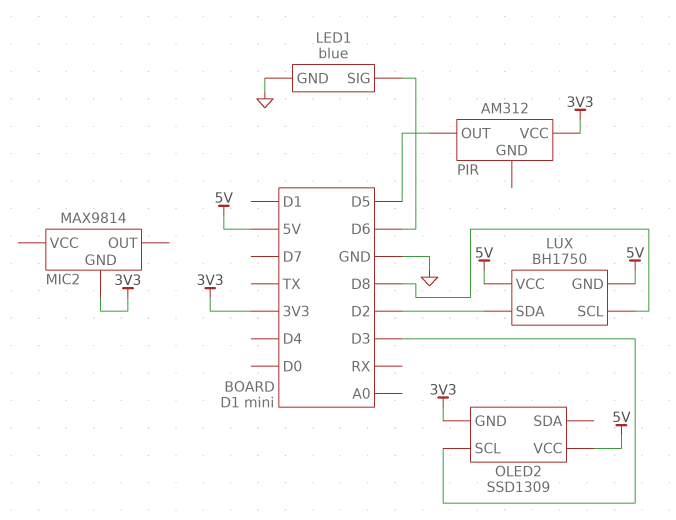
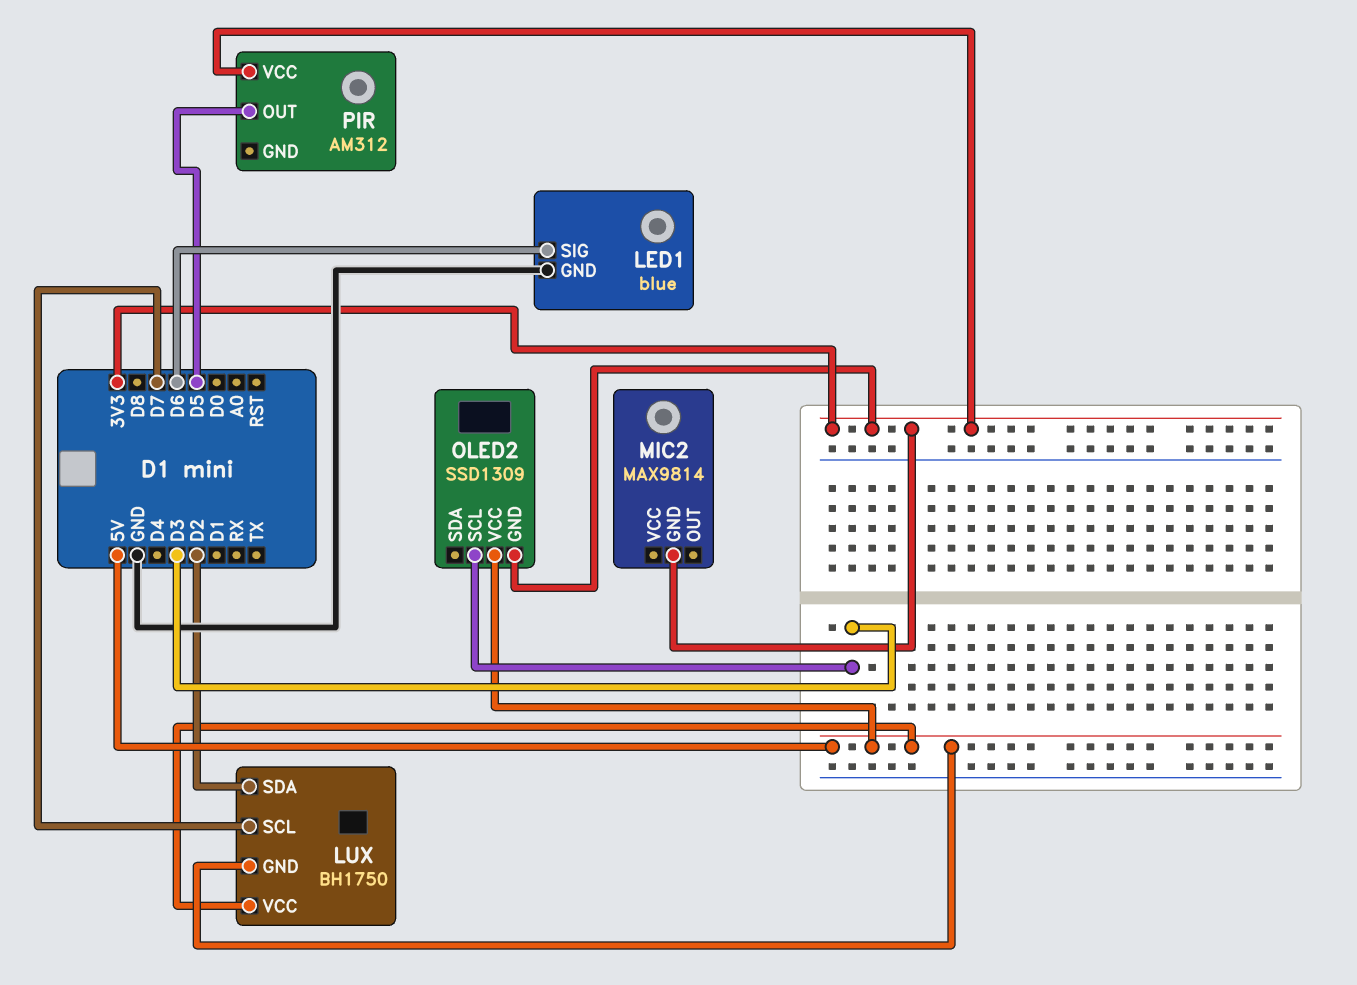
LUX pin SCL: D8 -> D7

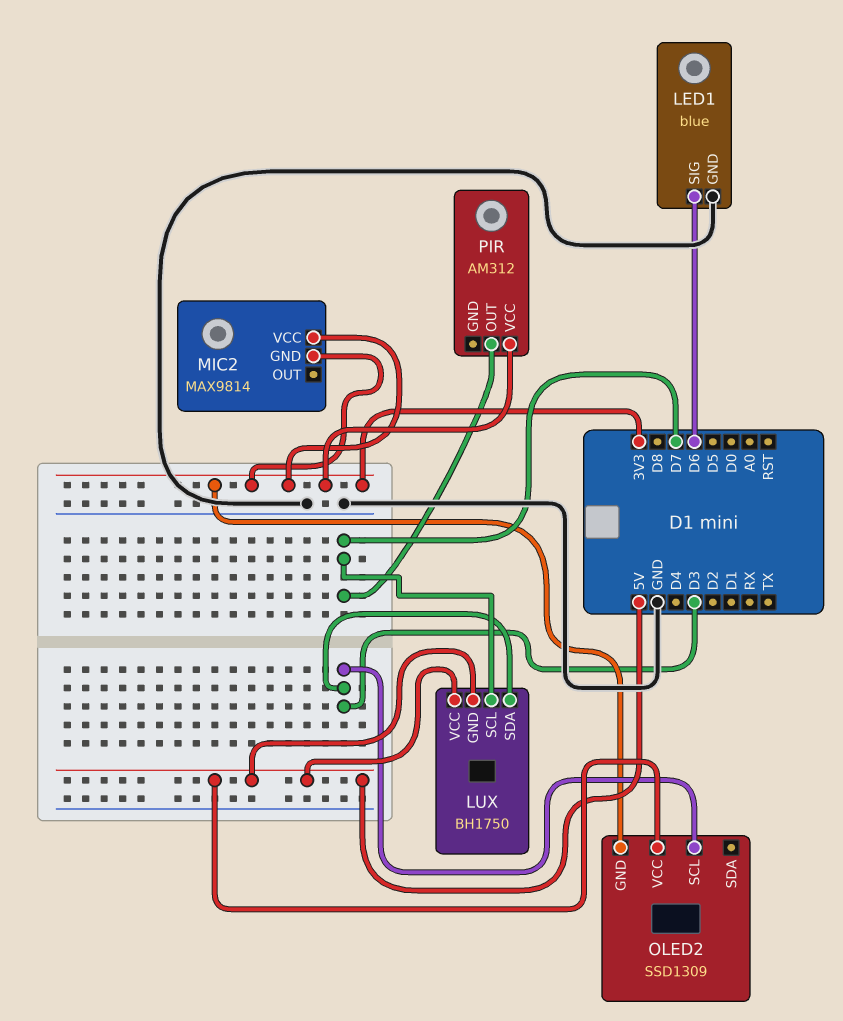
LUX pin SDA: D2 -> D3
MIC2 pin VCC: none -> 3V3
PIR pin OUT: D5 -> D7

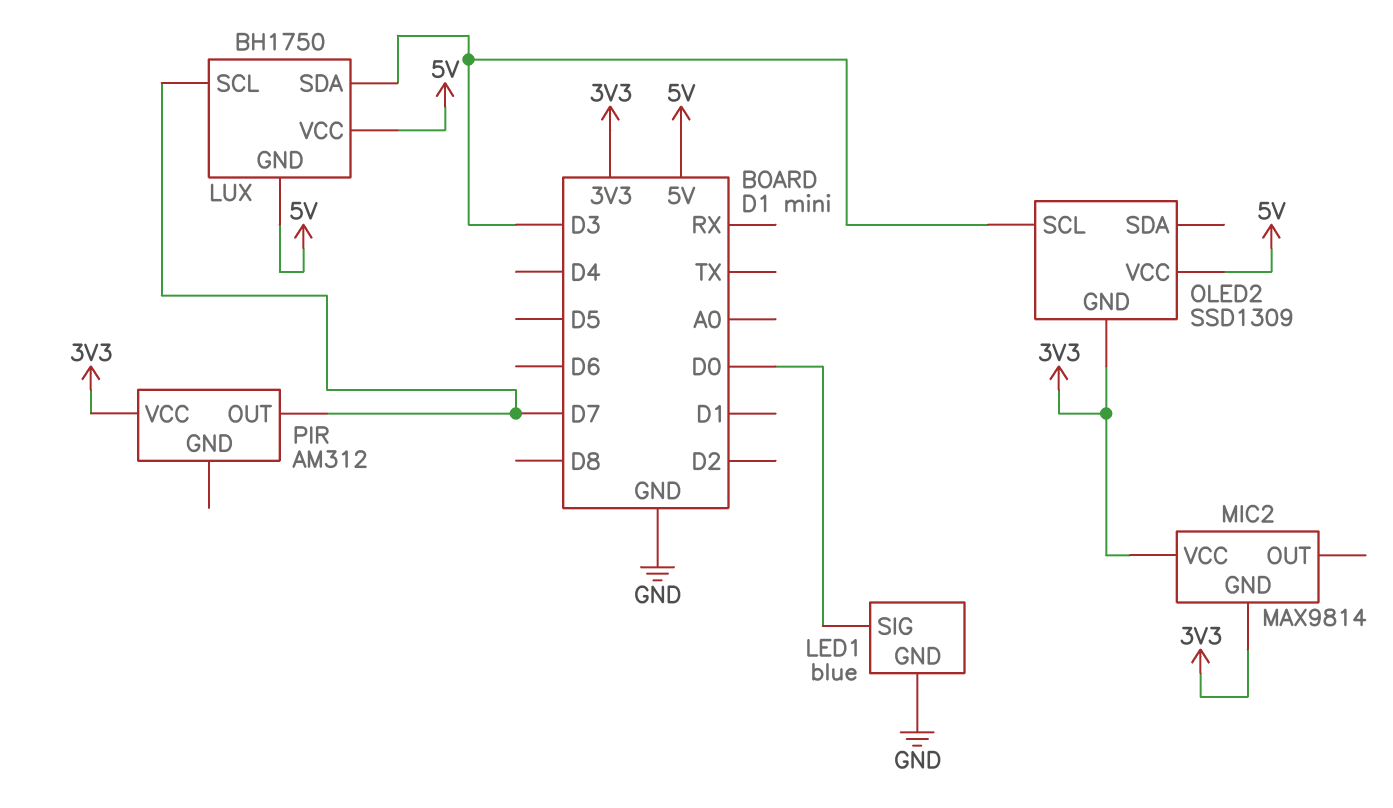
LED1 pin SIG: D6 -> D0

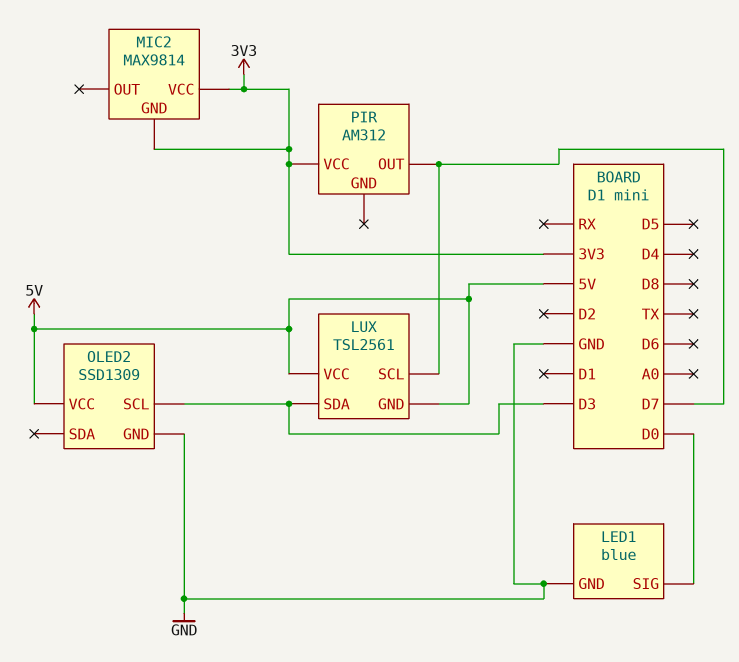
LUX: BH1750 -> TSL2561
OLED2 pin GND: 3V3 -> GND

